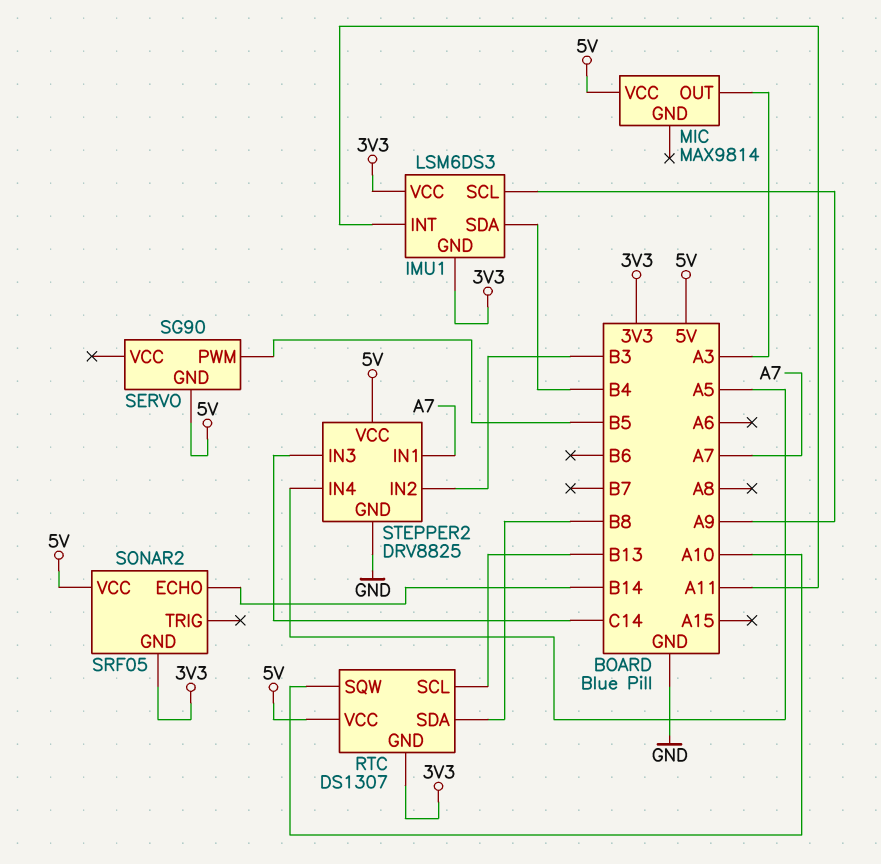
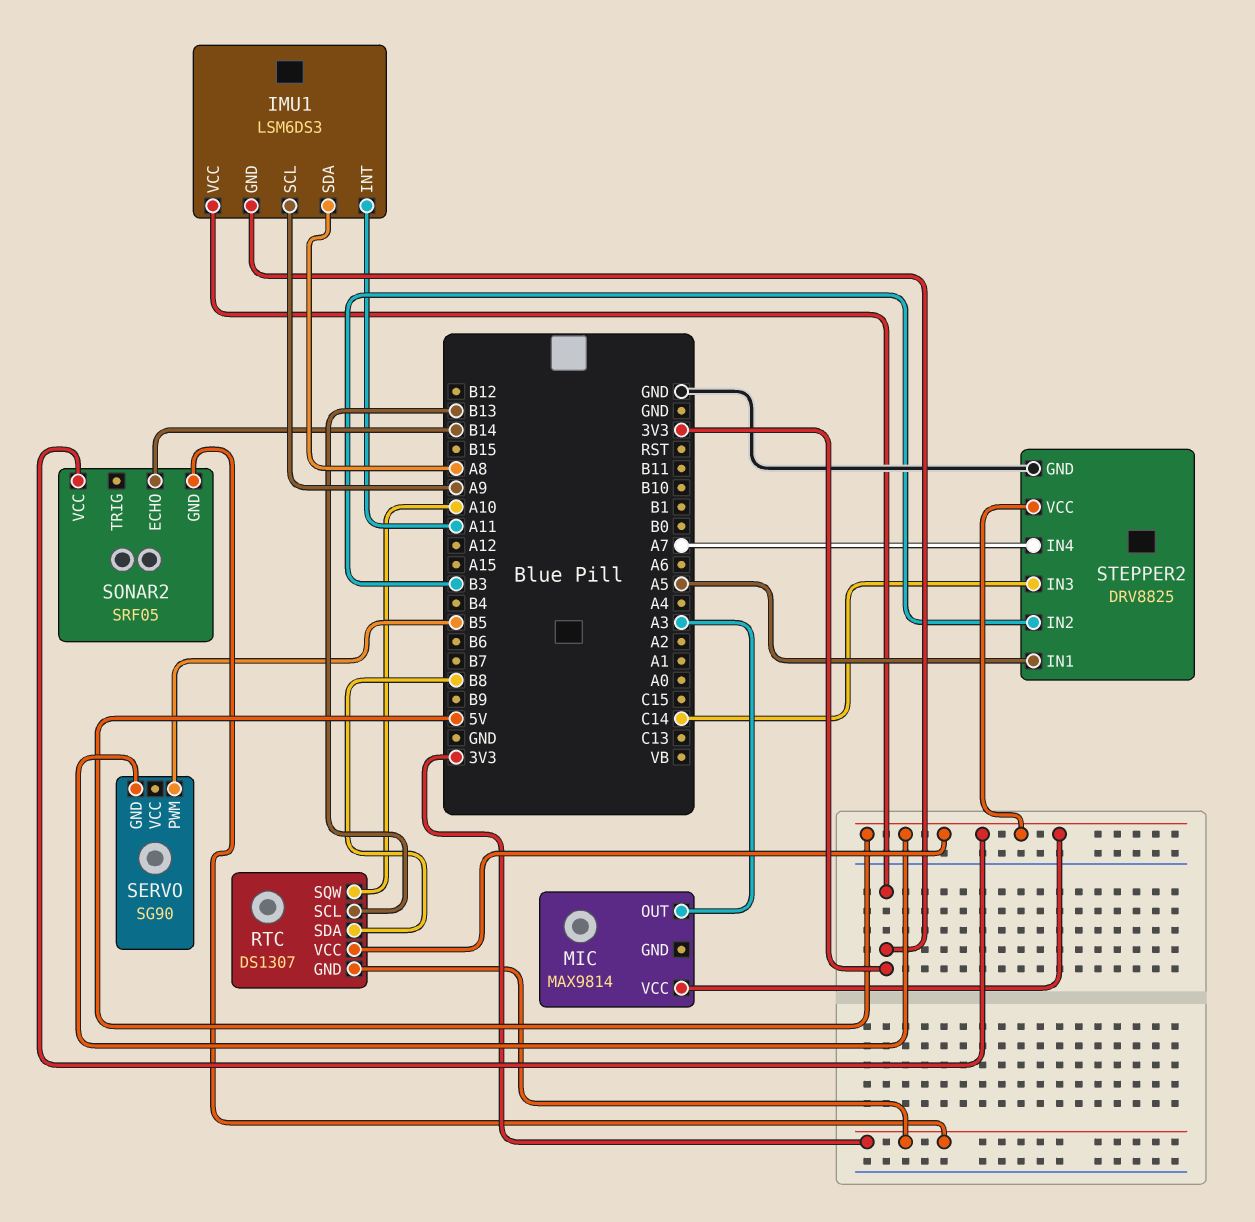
IMU1 pin SDA: B4 -> A8
STEPPER2 pin IN1: A7 -> A5
STEPPER2 pin IN4: A5 -> A7

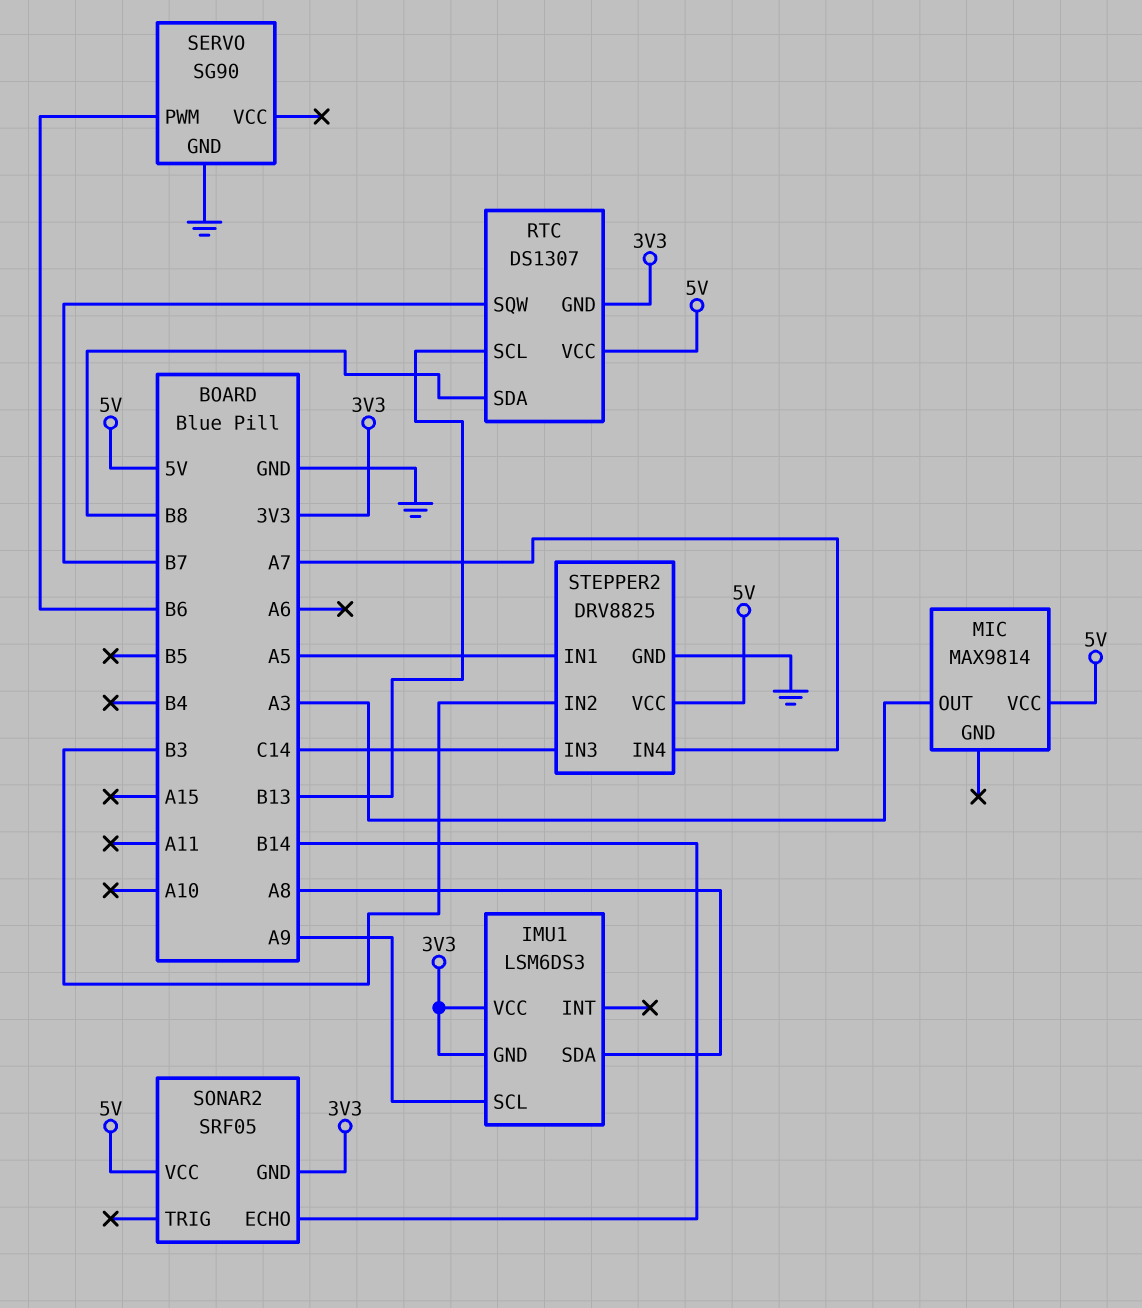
IMU1 pin INT: A11 -> none
RTC pin SQW: A10 -> B7
SERVO pin GND: 5V -> GND
SERVO pin PWM: B5 -> B6

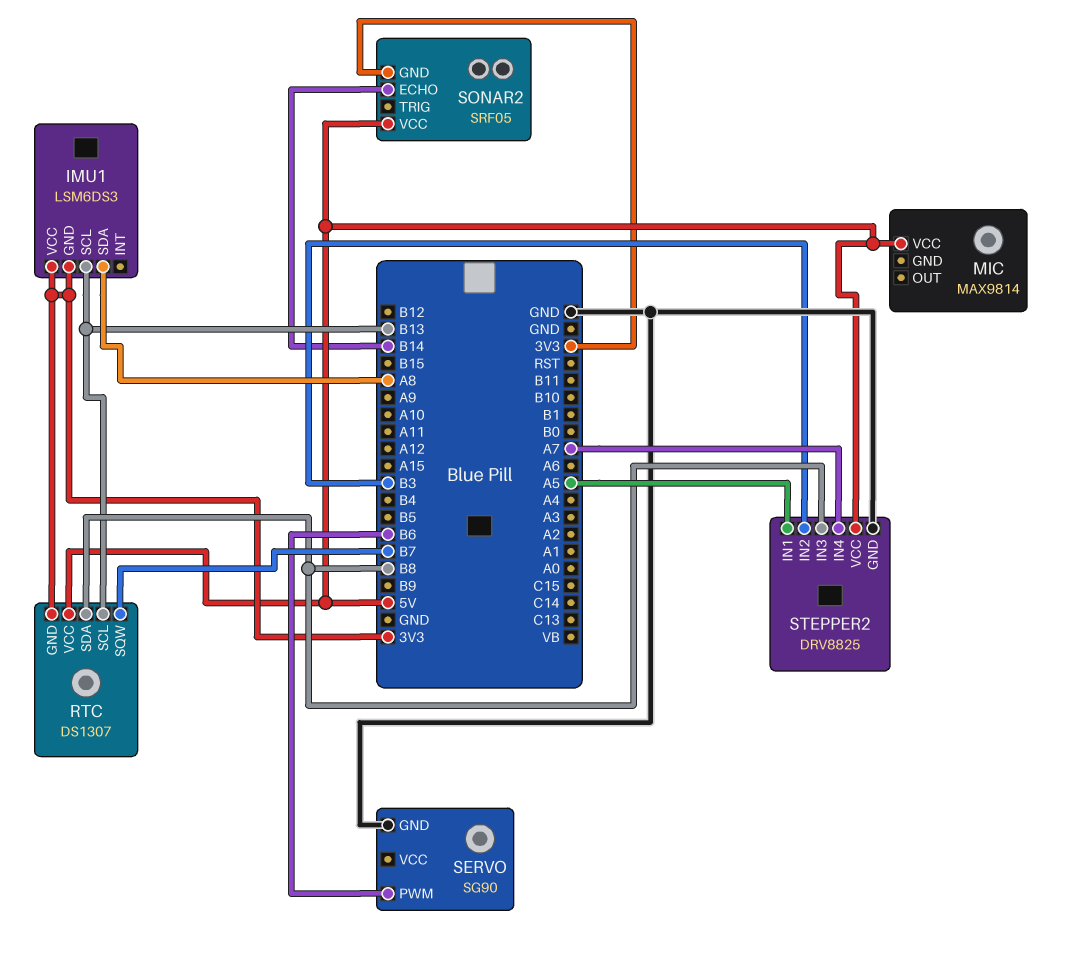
IMU1 pin SCL: A9 -> B13
MIC pin OUT: A3 -> none
STEPPER2 pin IN3: C14 -> B8

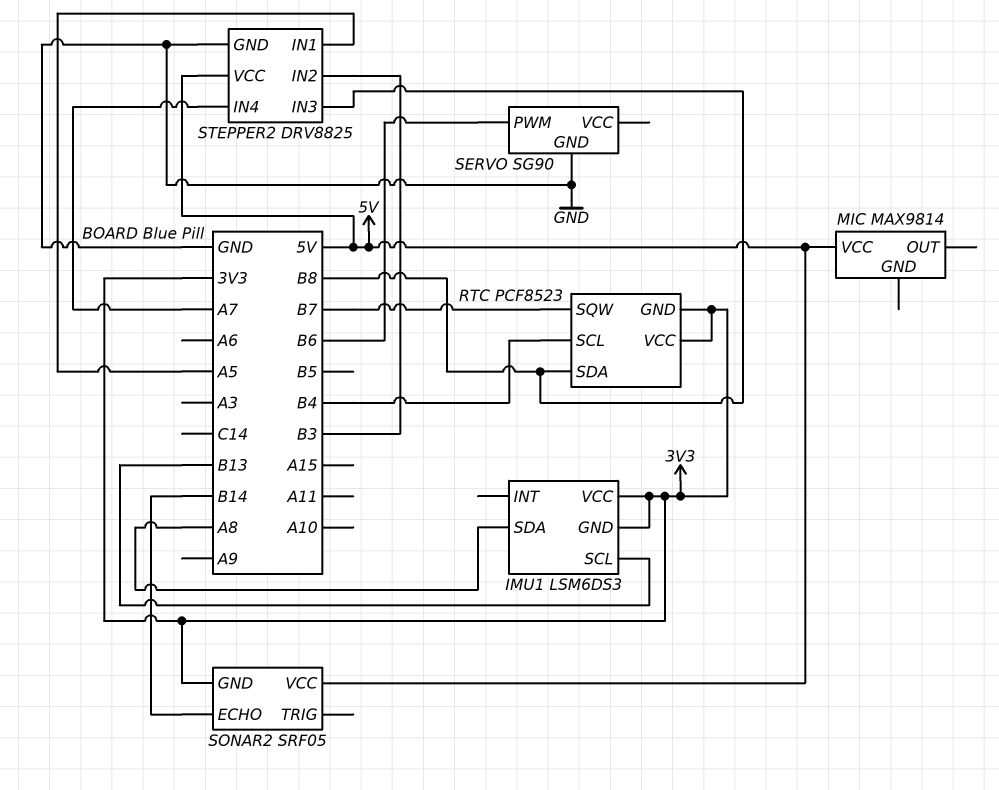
RTC: DS1307 -> PCF8523
RTC pin SCL: B13 -> B4
RTC pin VCC: 5V -> 3V3

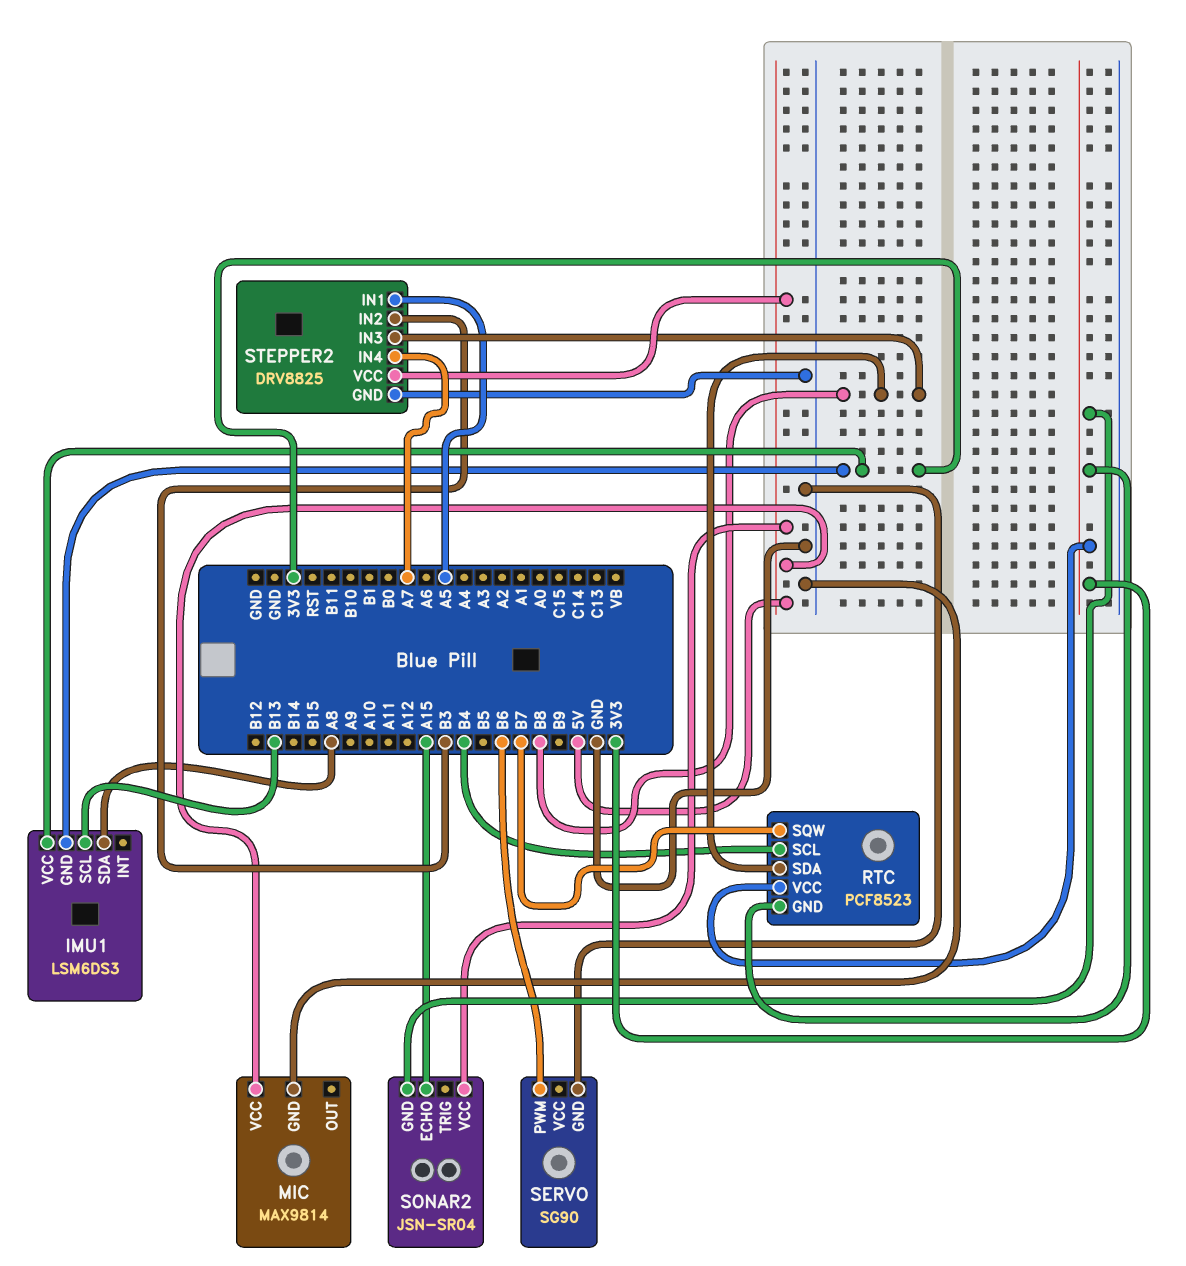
MIC pin GND: none -> GND
SONAR2: SRF05 -> JSN-SR04
SONAR2 pin ECHO: B14 -> A15

